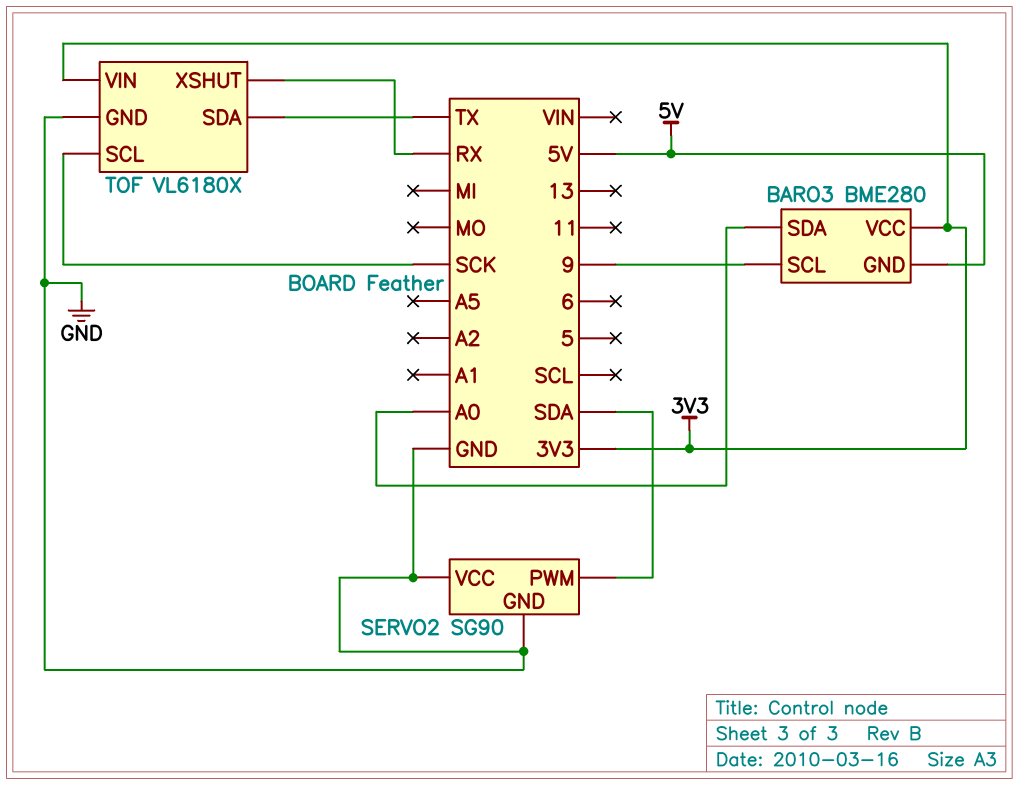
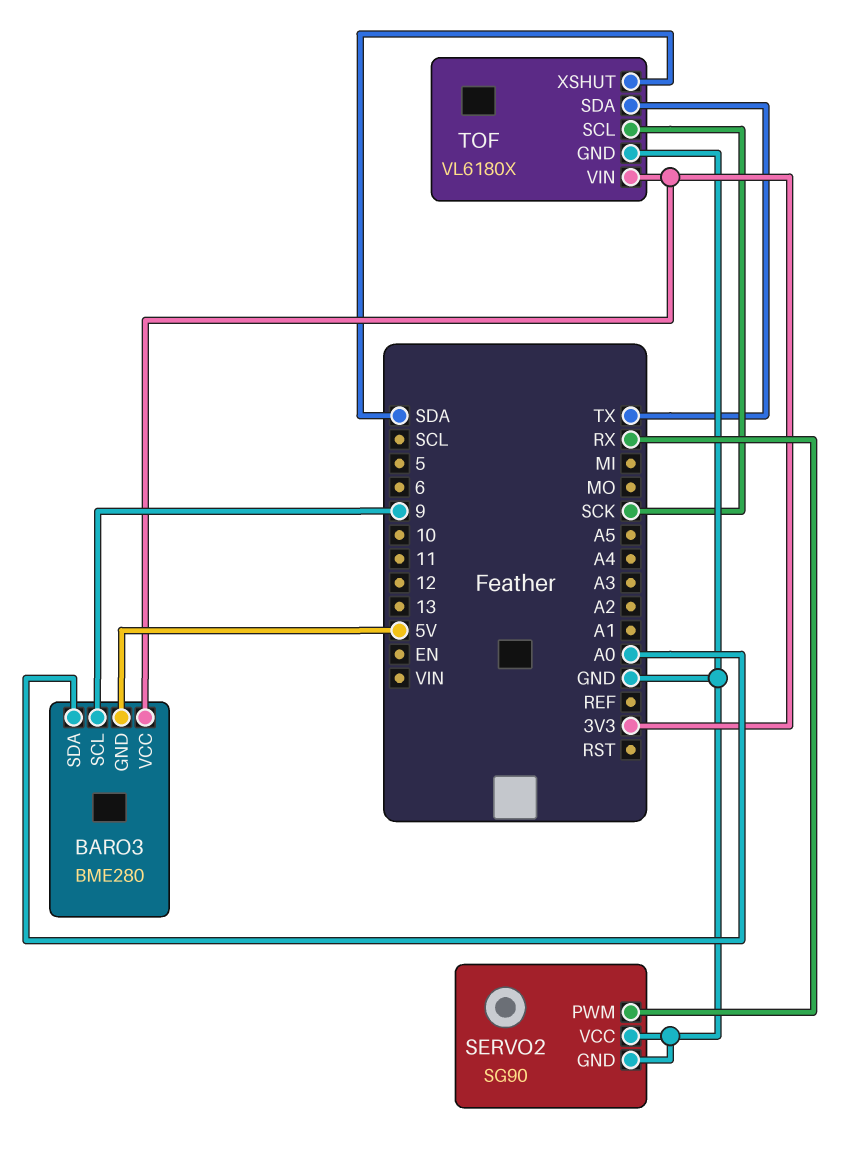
SERVO2 pin PWM: SDA -> RX
TOF pin XSHUT: RX -> SDA

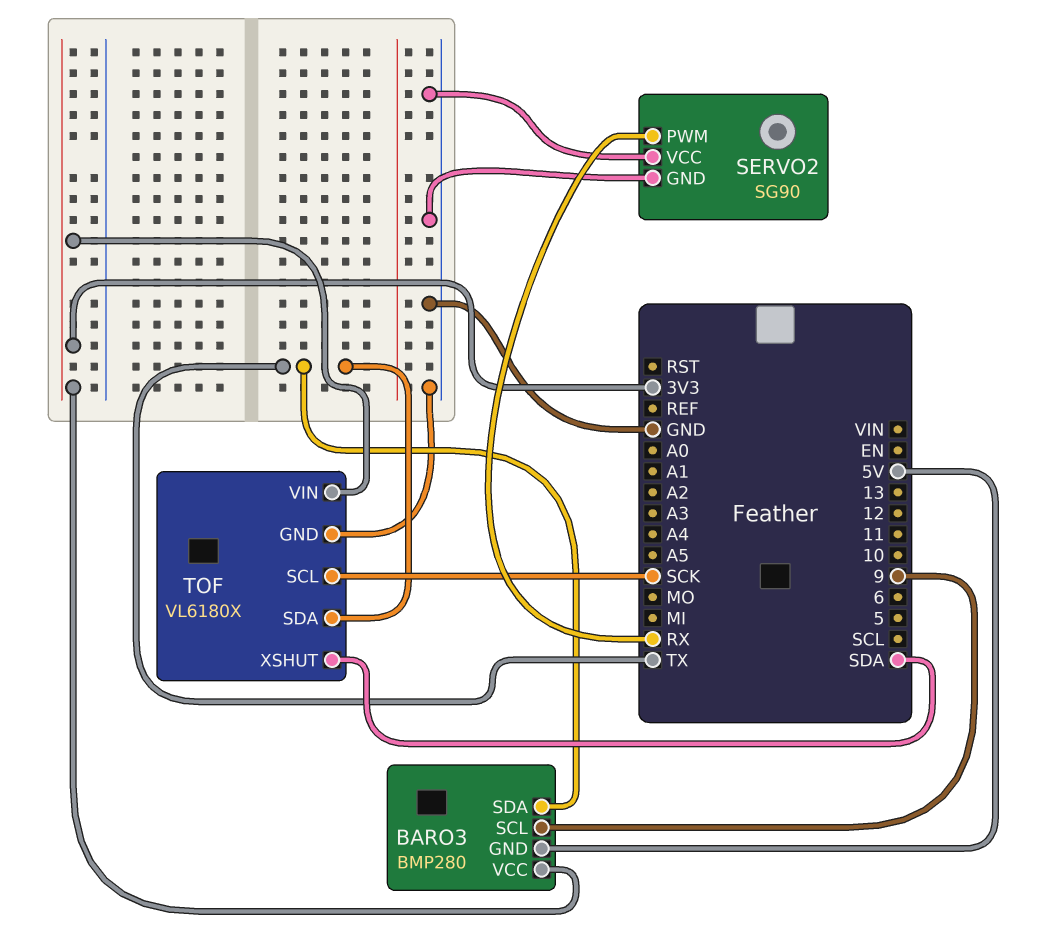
BARO3: BME280 -> BMP280
BARO3 pin SDA: A0 -> TX

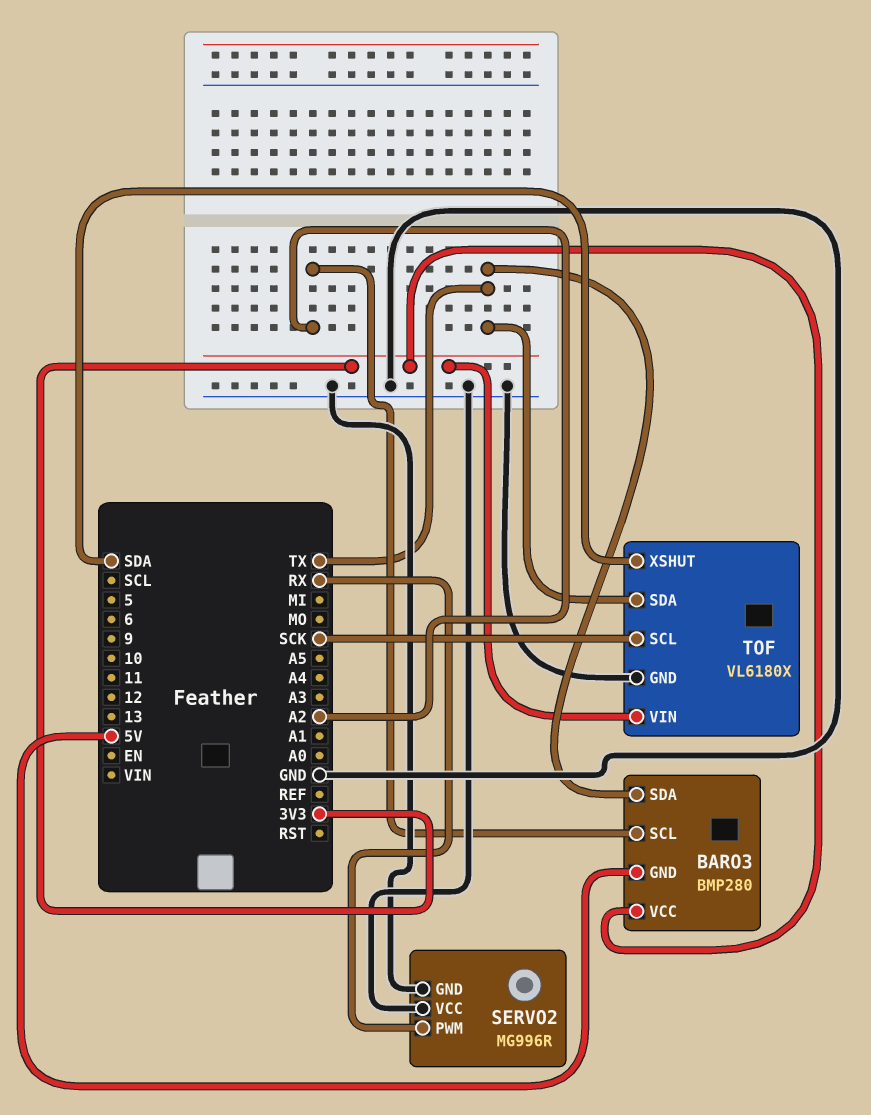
BARO3 pin SCL: 9 -> A2
SERVO2: SG90 -> MG996R

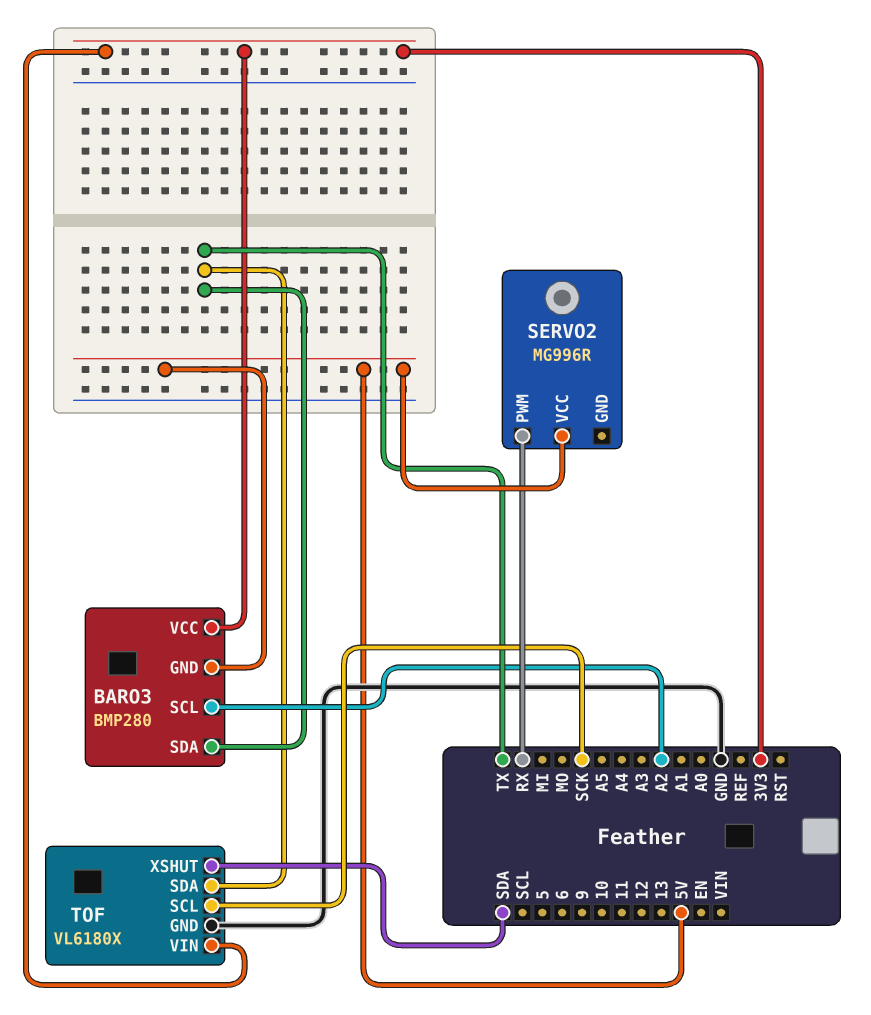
SERVO2 pin GND: GND -> none
SERVO2 pin VCC: GND -> 5V

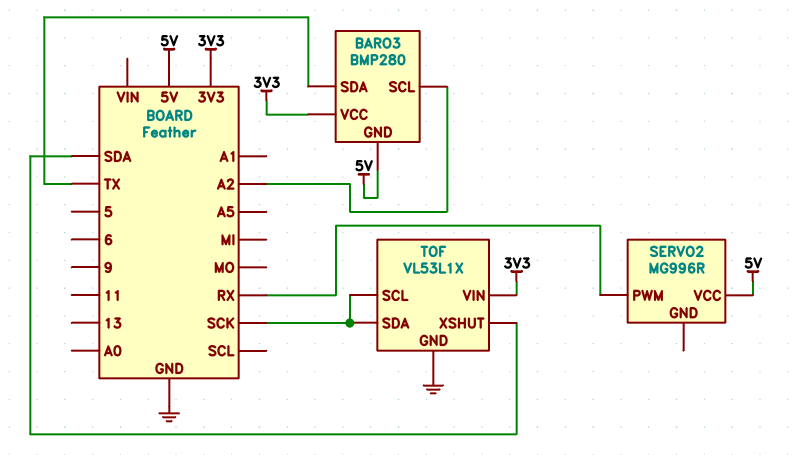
TOF: VL6180X -> VL53L1X
TOF pin SDA: TX -> SCK

